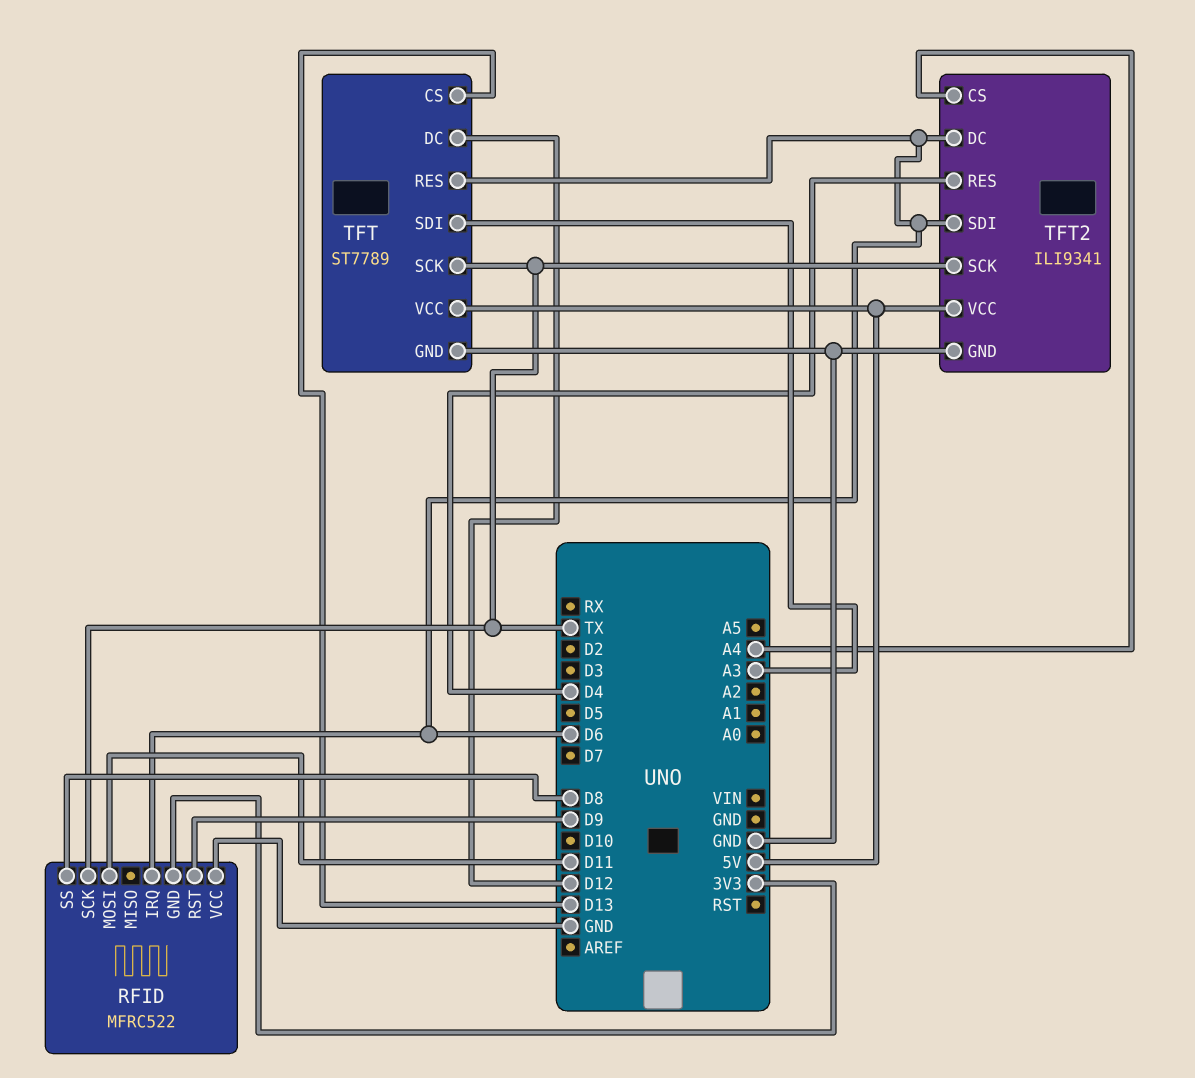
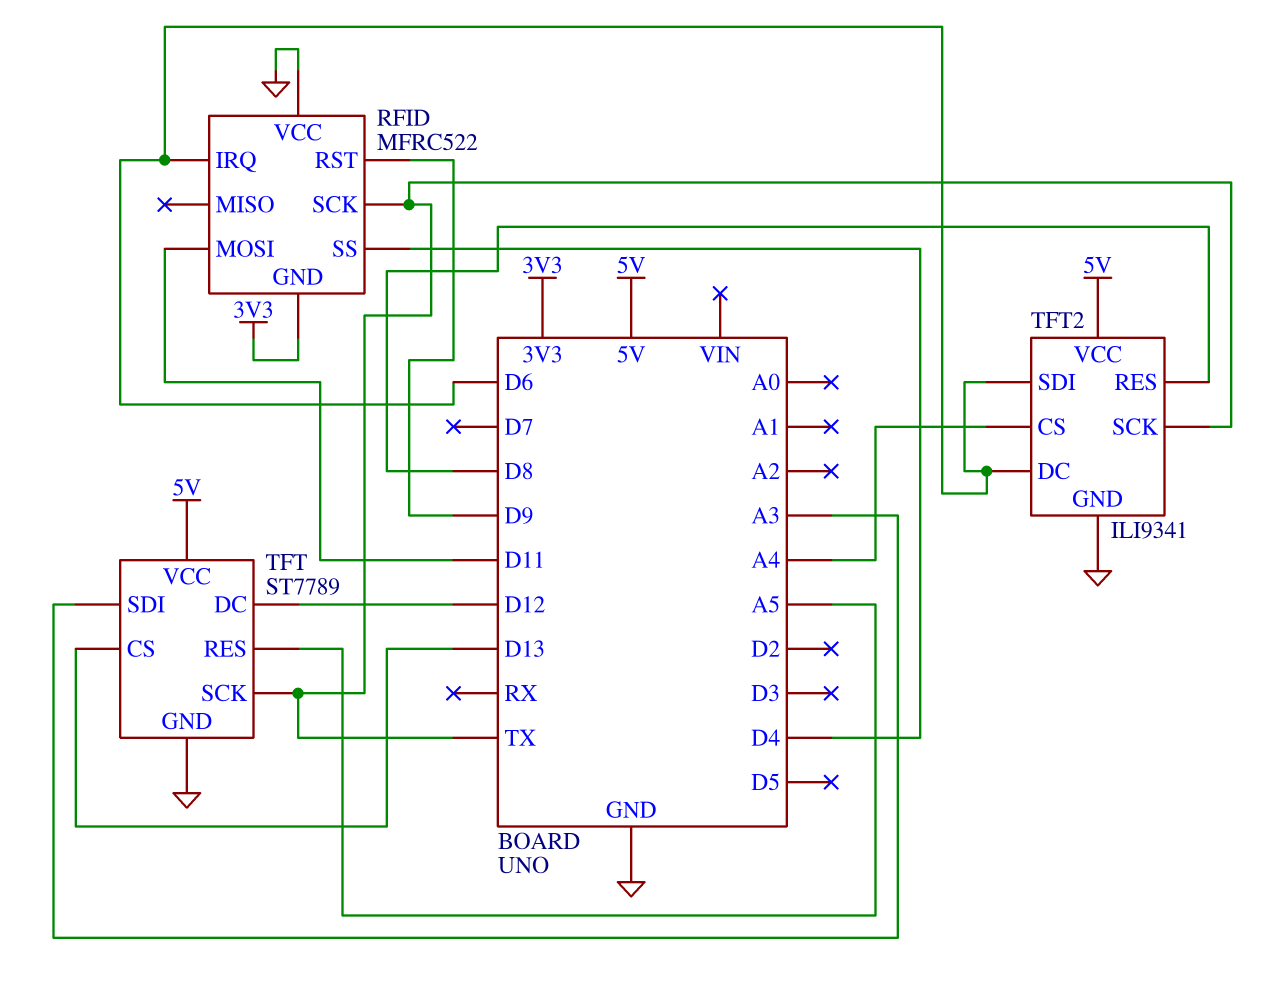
RFID pin SS: D8 -> D4
TFT pin RES: D6 -> A5
TFT2 pin RES: D4 -> D8

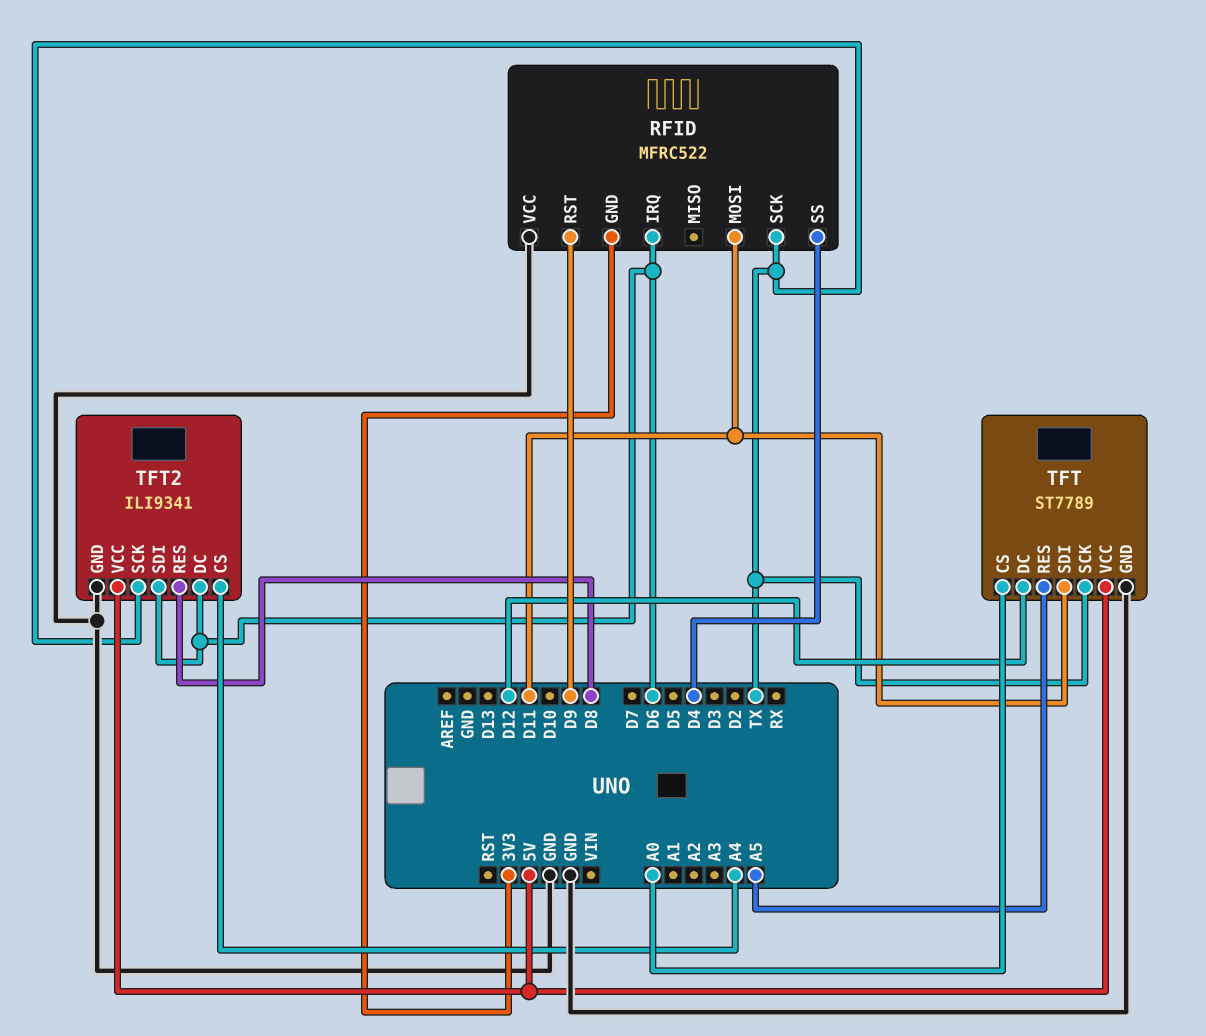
TFT pin CS: D13 -> A0
TFT pin SDI: A3 -> D11

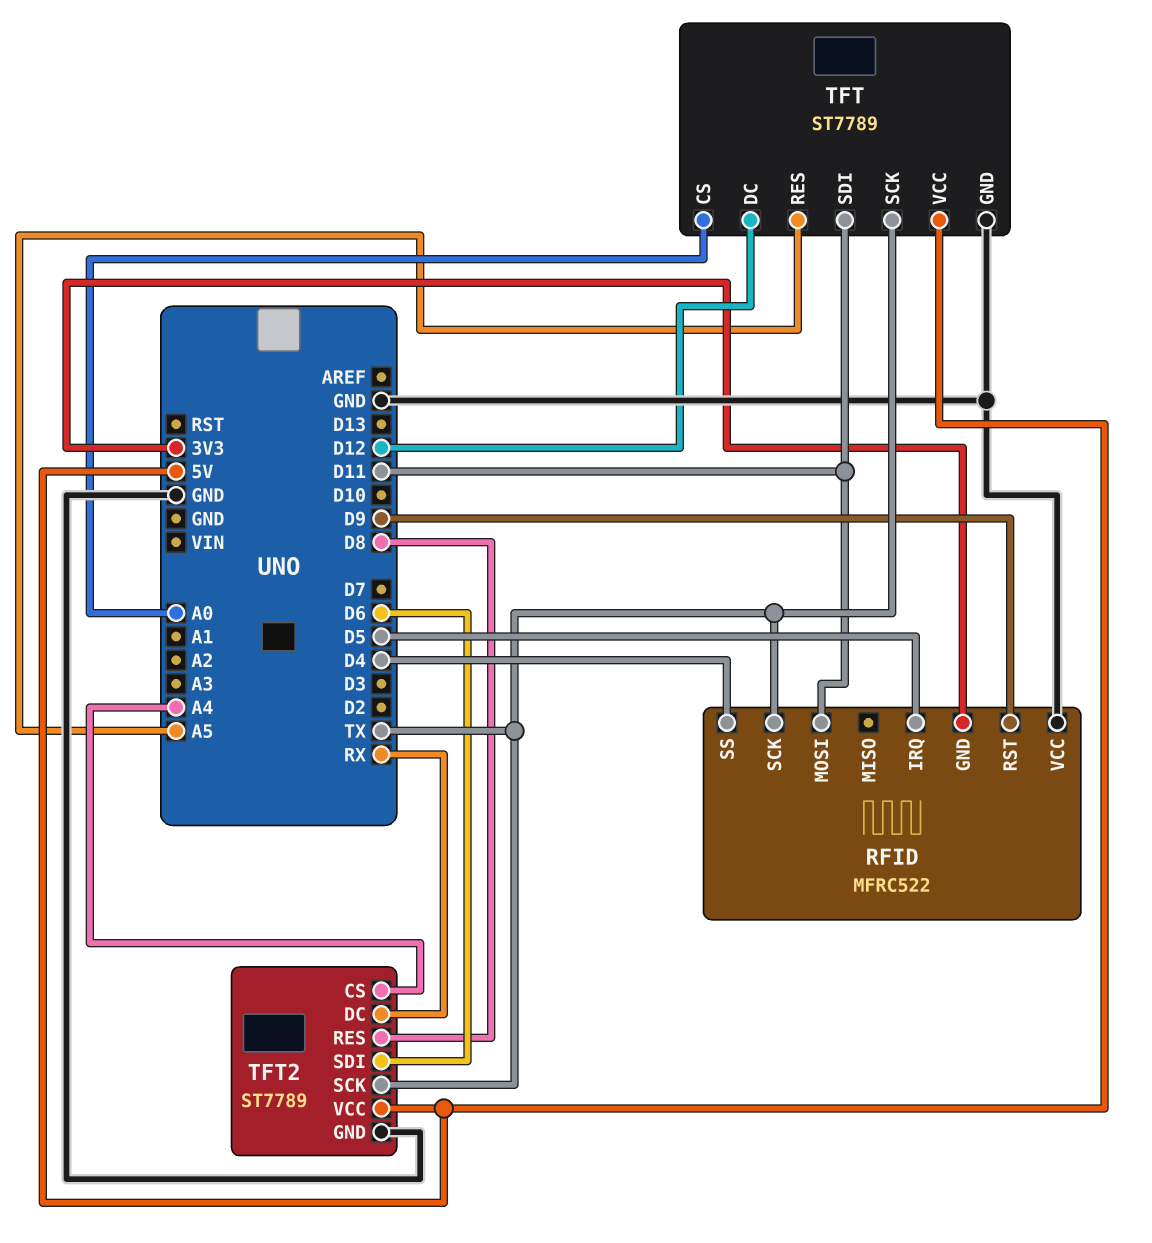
RFID pin IRQ: D6 -> D5
TFT2: ILI9341 -> ST7789
TFT2 pin DC: D6 -> RX

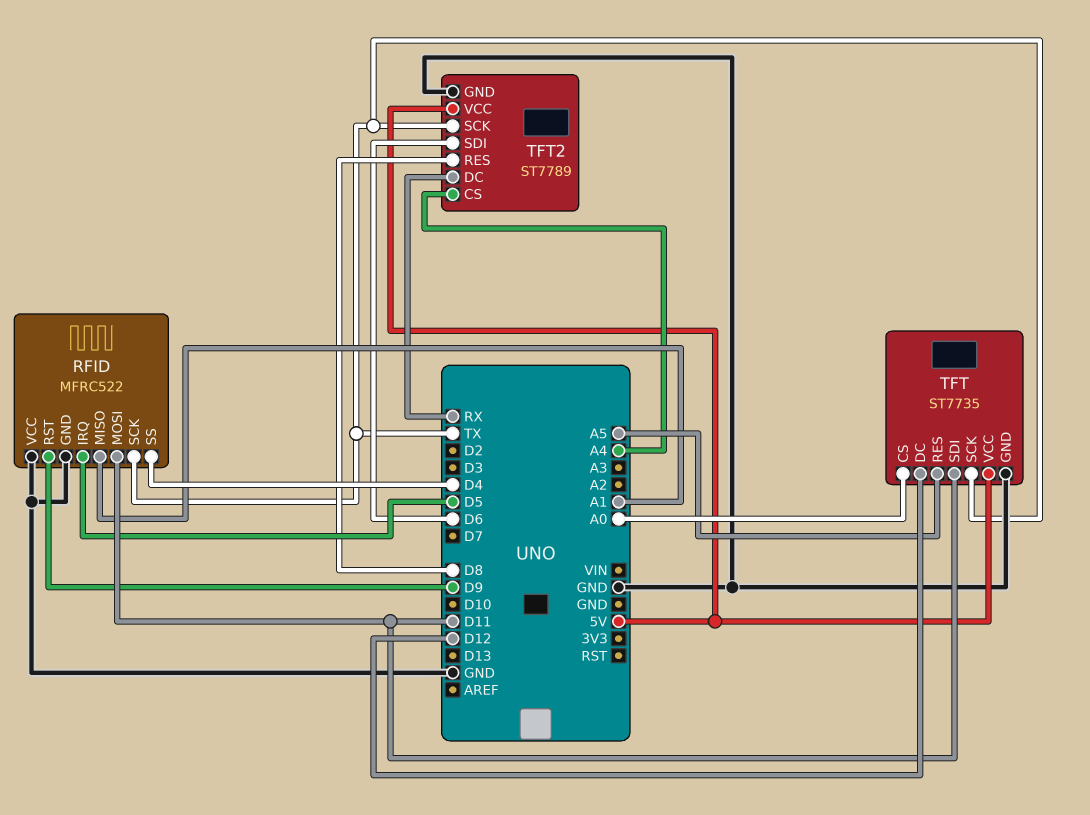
RFID pin GND: 3V3 -> GND
RFID pin MISO: none -> A1
TFT: ST7789 -> ST7735

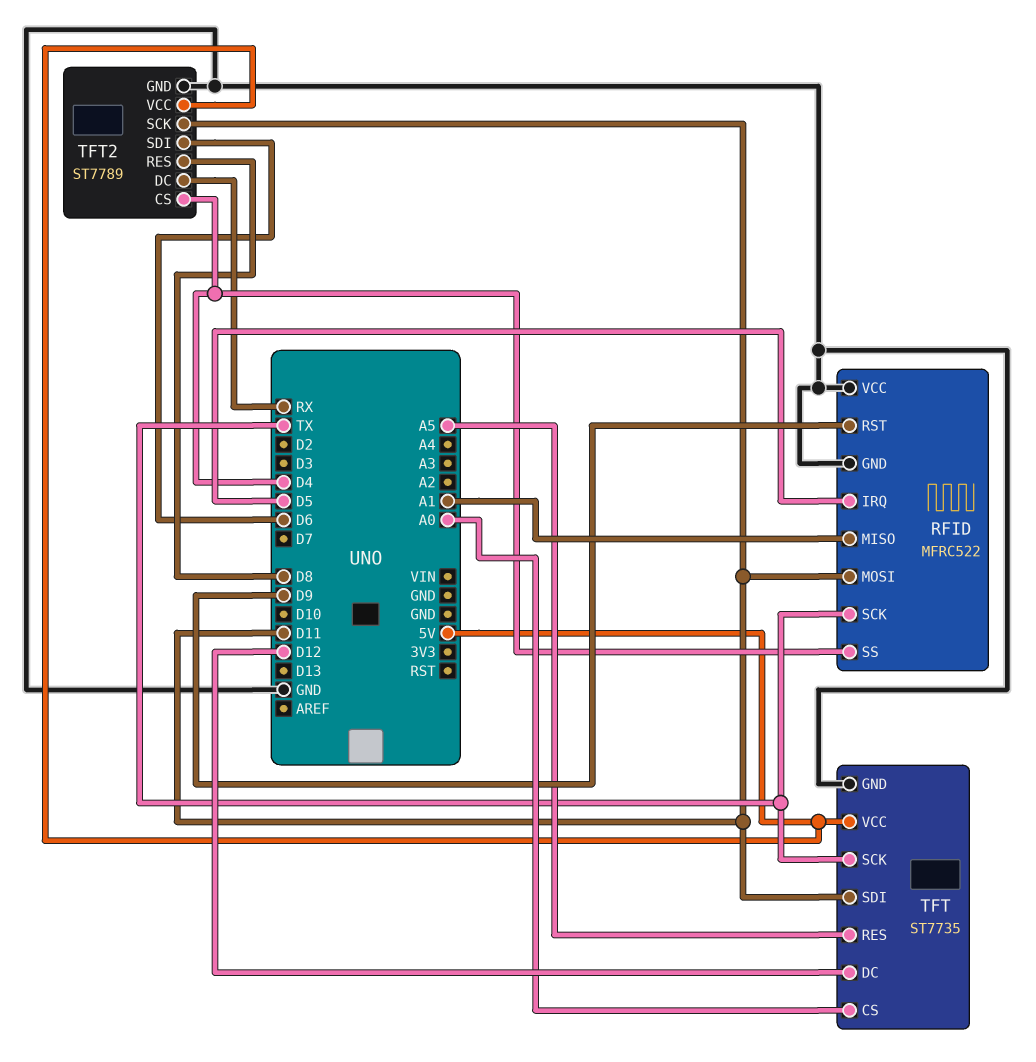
TFT2 pin CS: A4 -> D4
TFT2 pin SCK: TX -> D11

